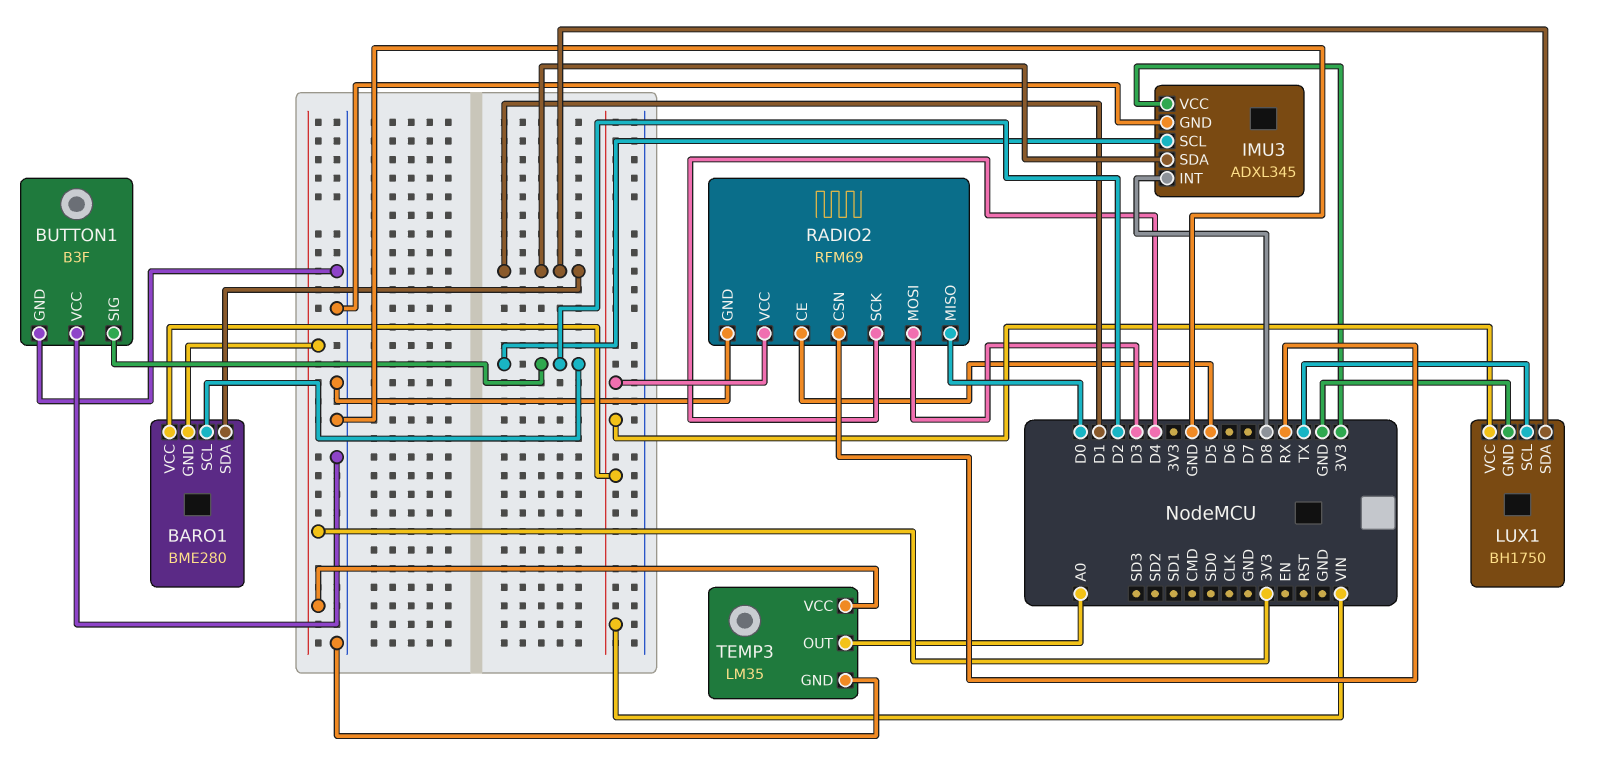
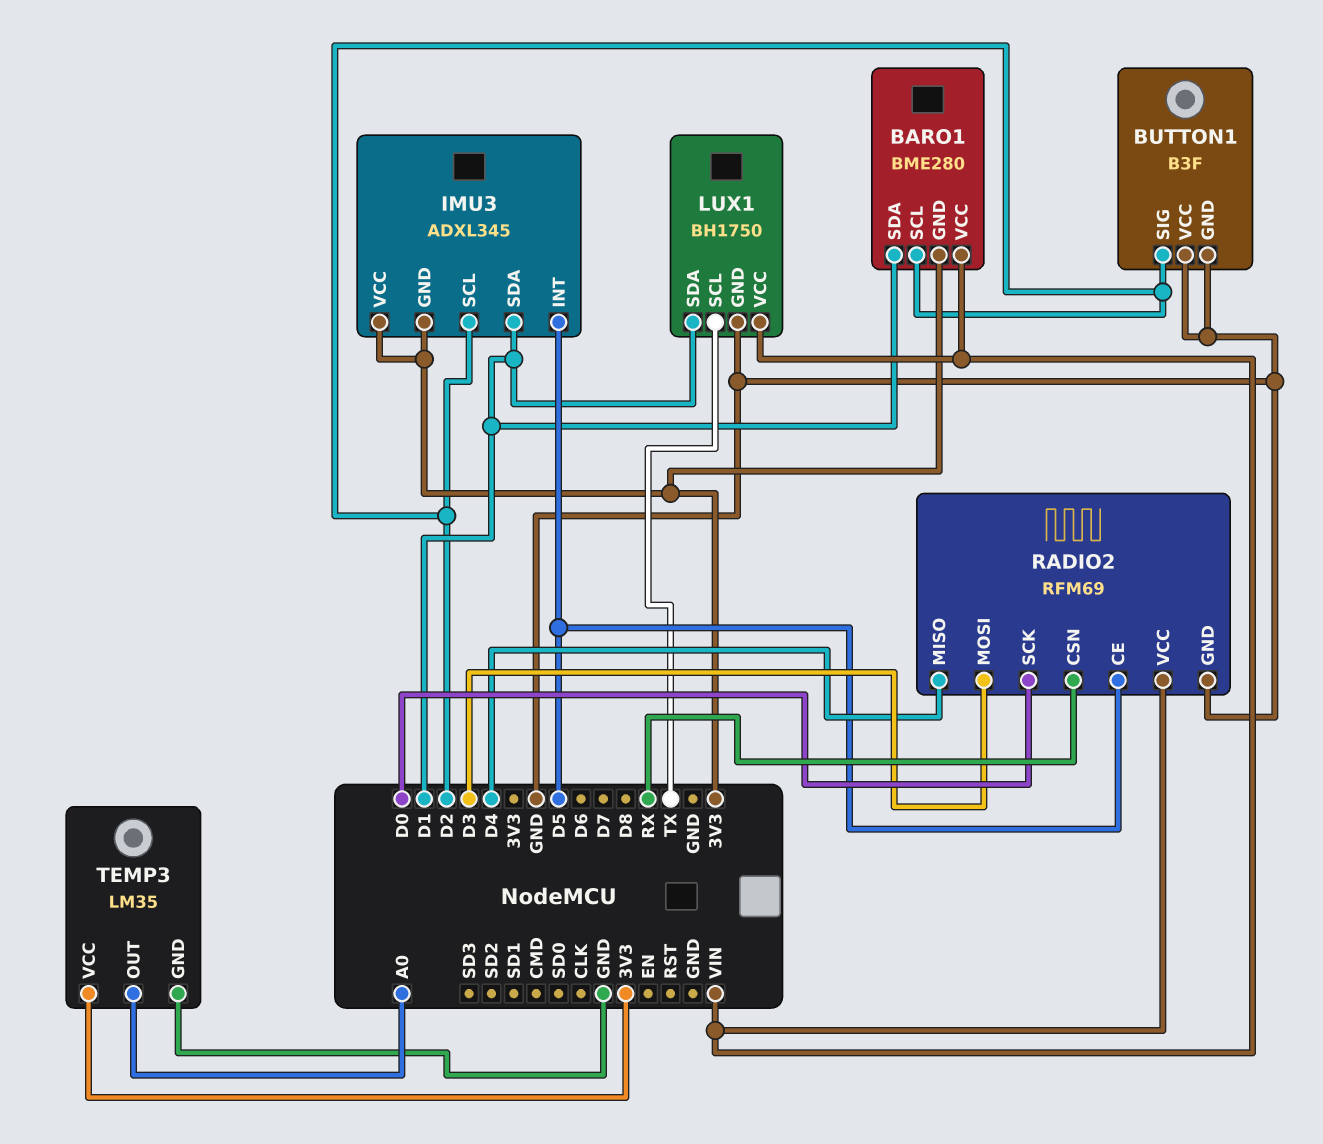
IMU3 pin GND: GND -> 3V3
IMU3 pin INT: D8 -> D5
RADIO2 pin MISO: D0 -> D4
RADIO2 pin SCK: D4 -> D0

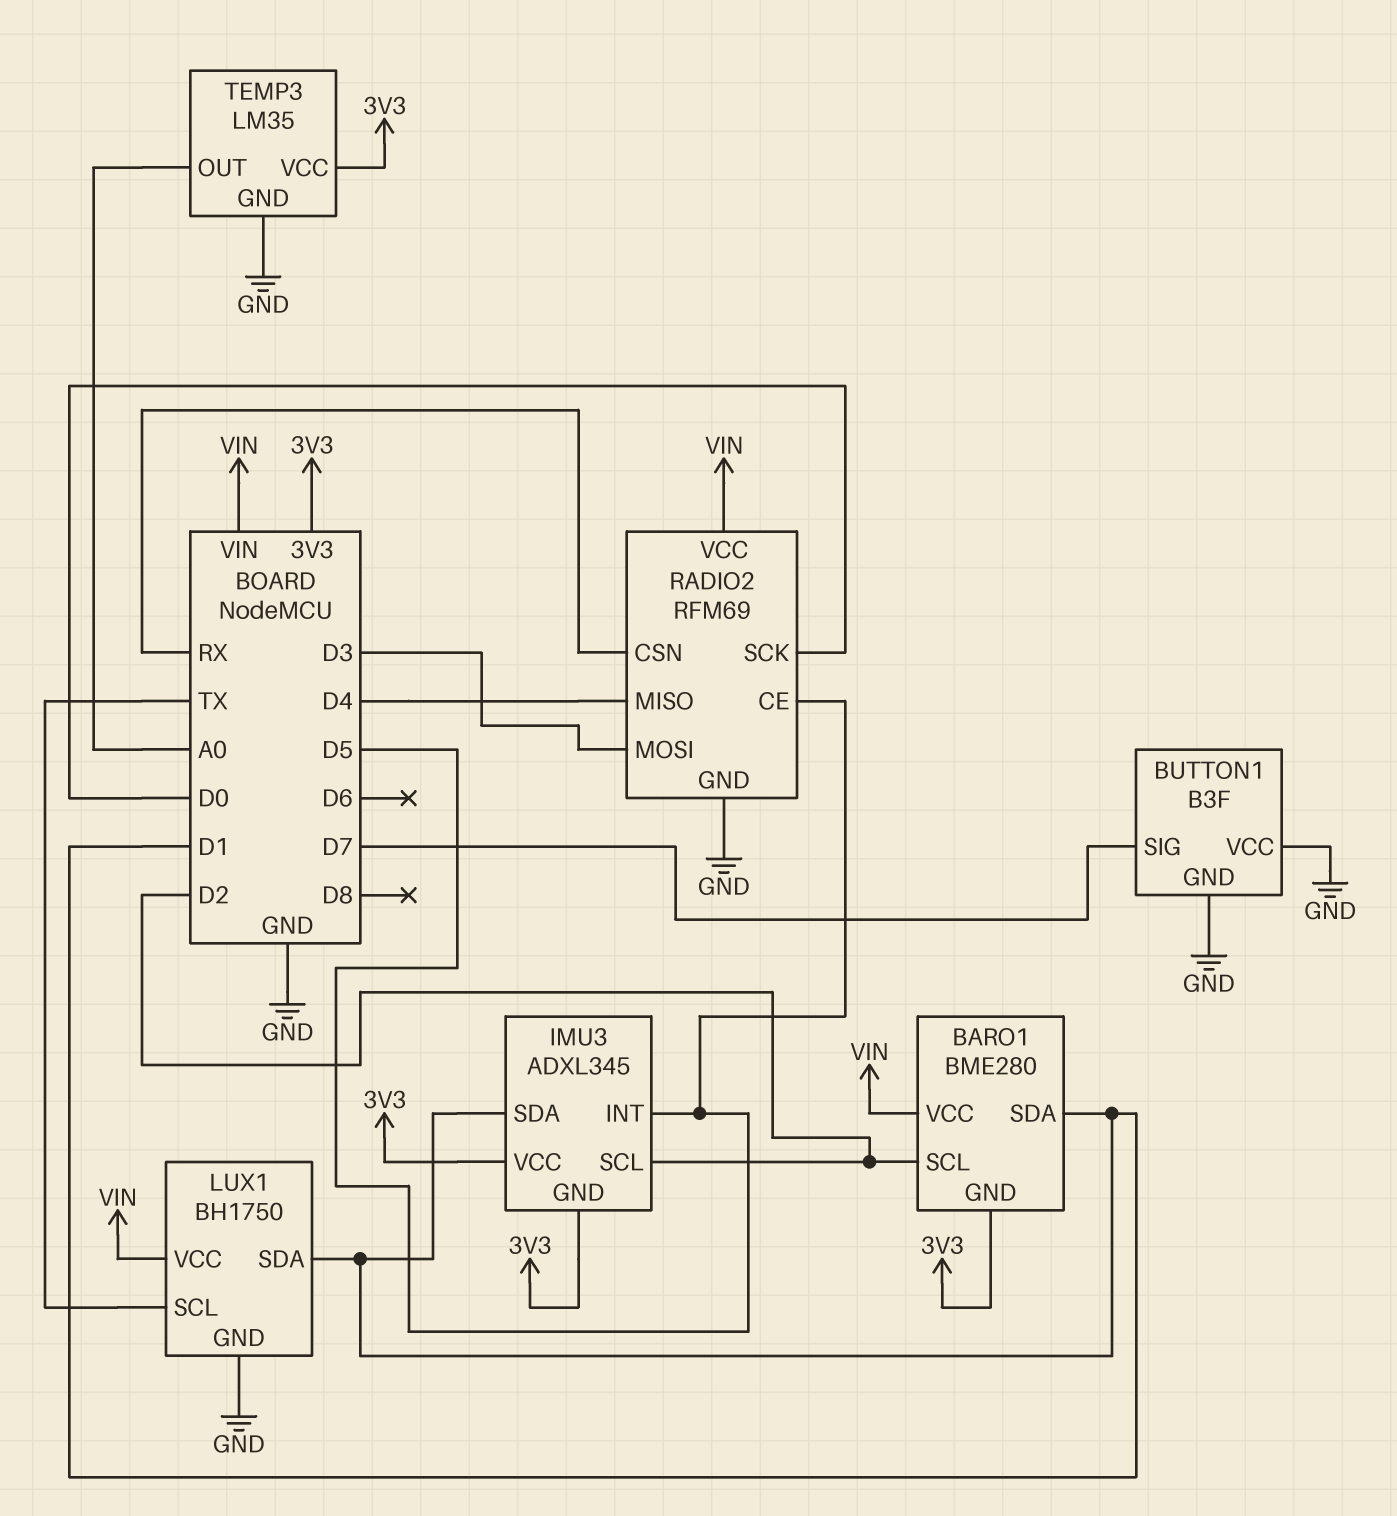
BUTTON1 pin SIG: D2 -> D7

